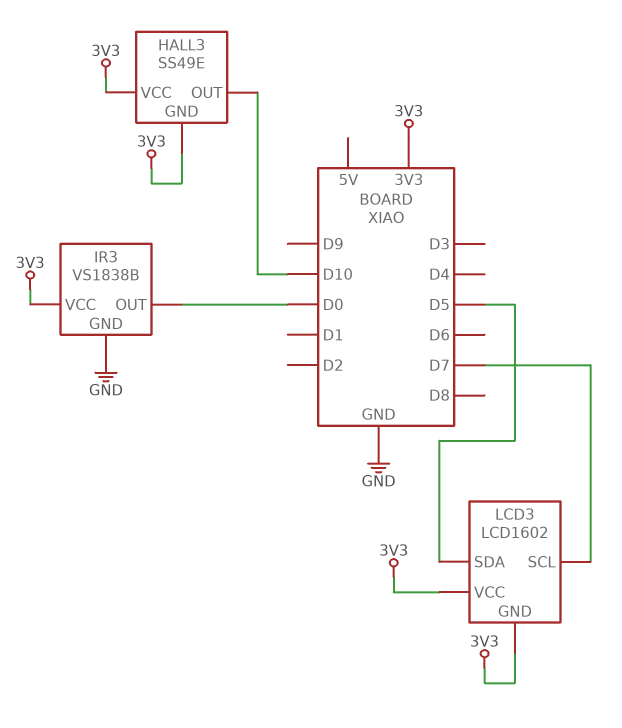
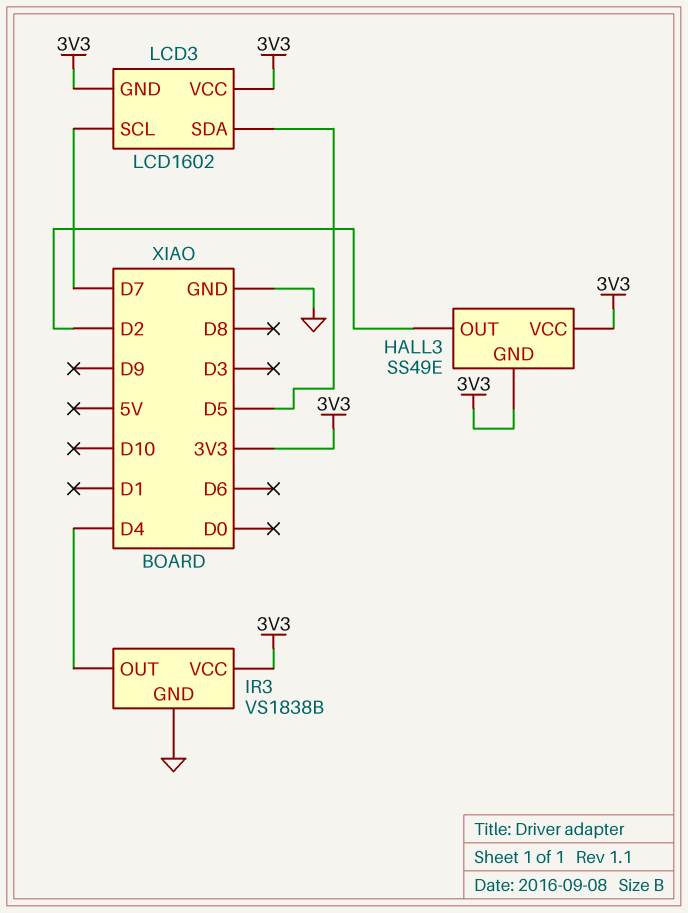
HALL3 pin OUT: D10 -> D2
IR3 pin OUT: D0 -> D4

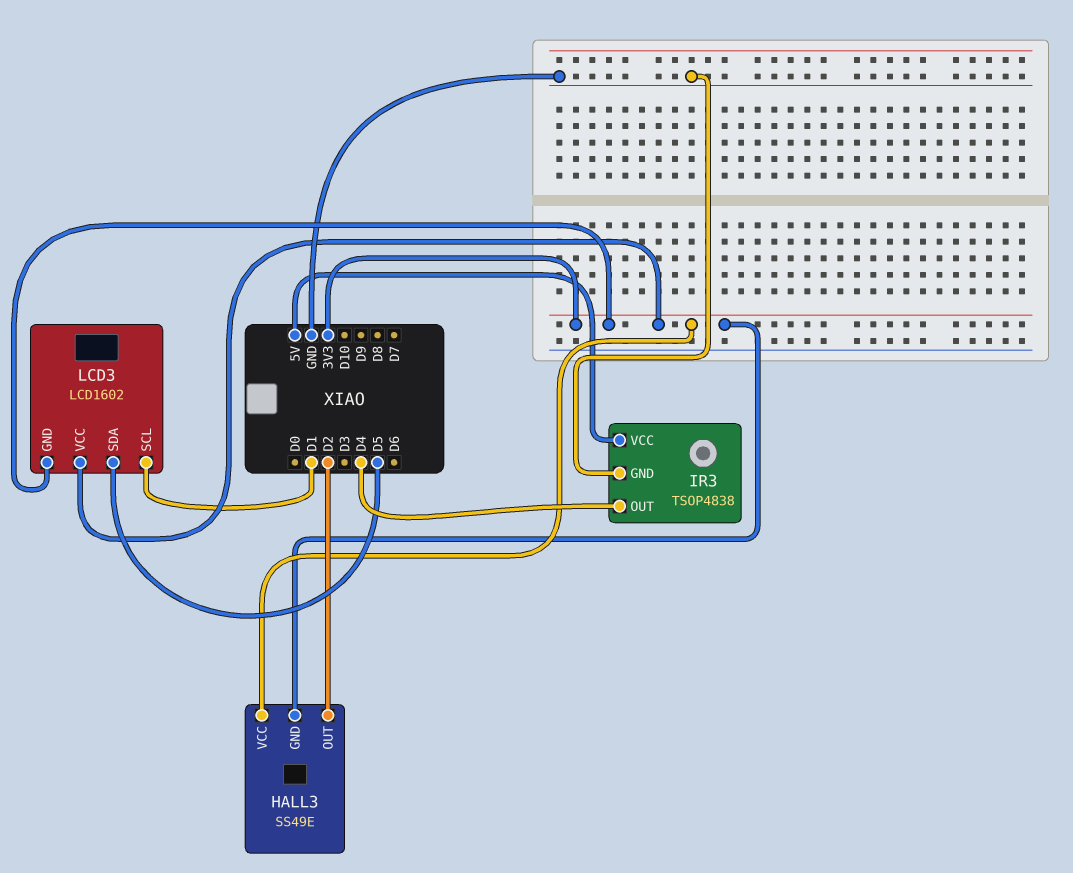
IR3: VS1838B -> TSOP4838
IR3 pin VCC: 3V3 -> 5V
LCD3 pin SCL: D7 -> D1

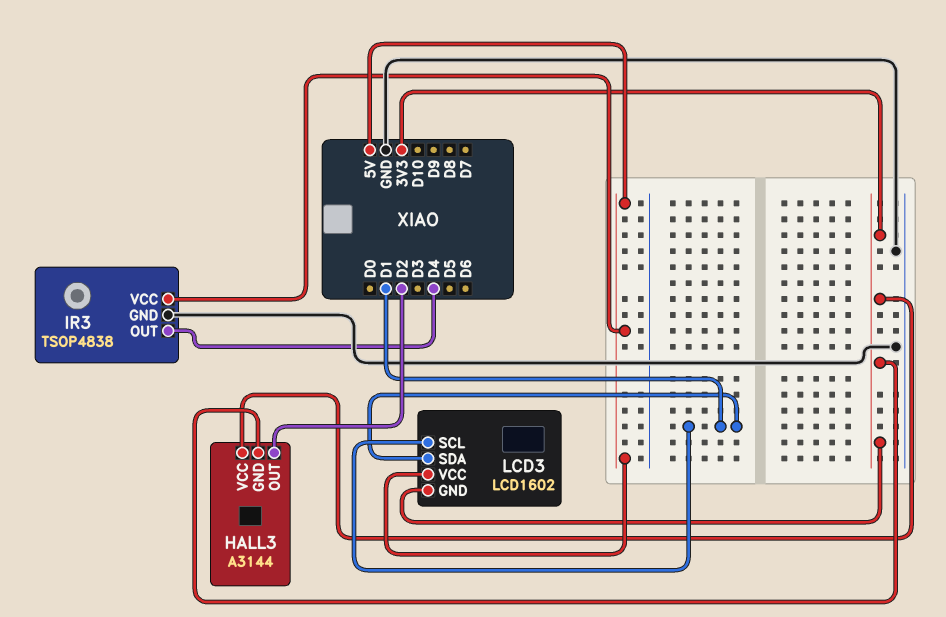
HALL3: SS49E -> A3144
LCD3 pin SDA: D5 -> D1
LCD3 pin VCC: 3V3 -> 5V

